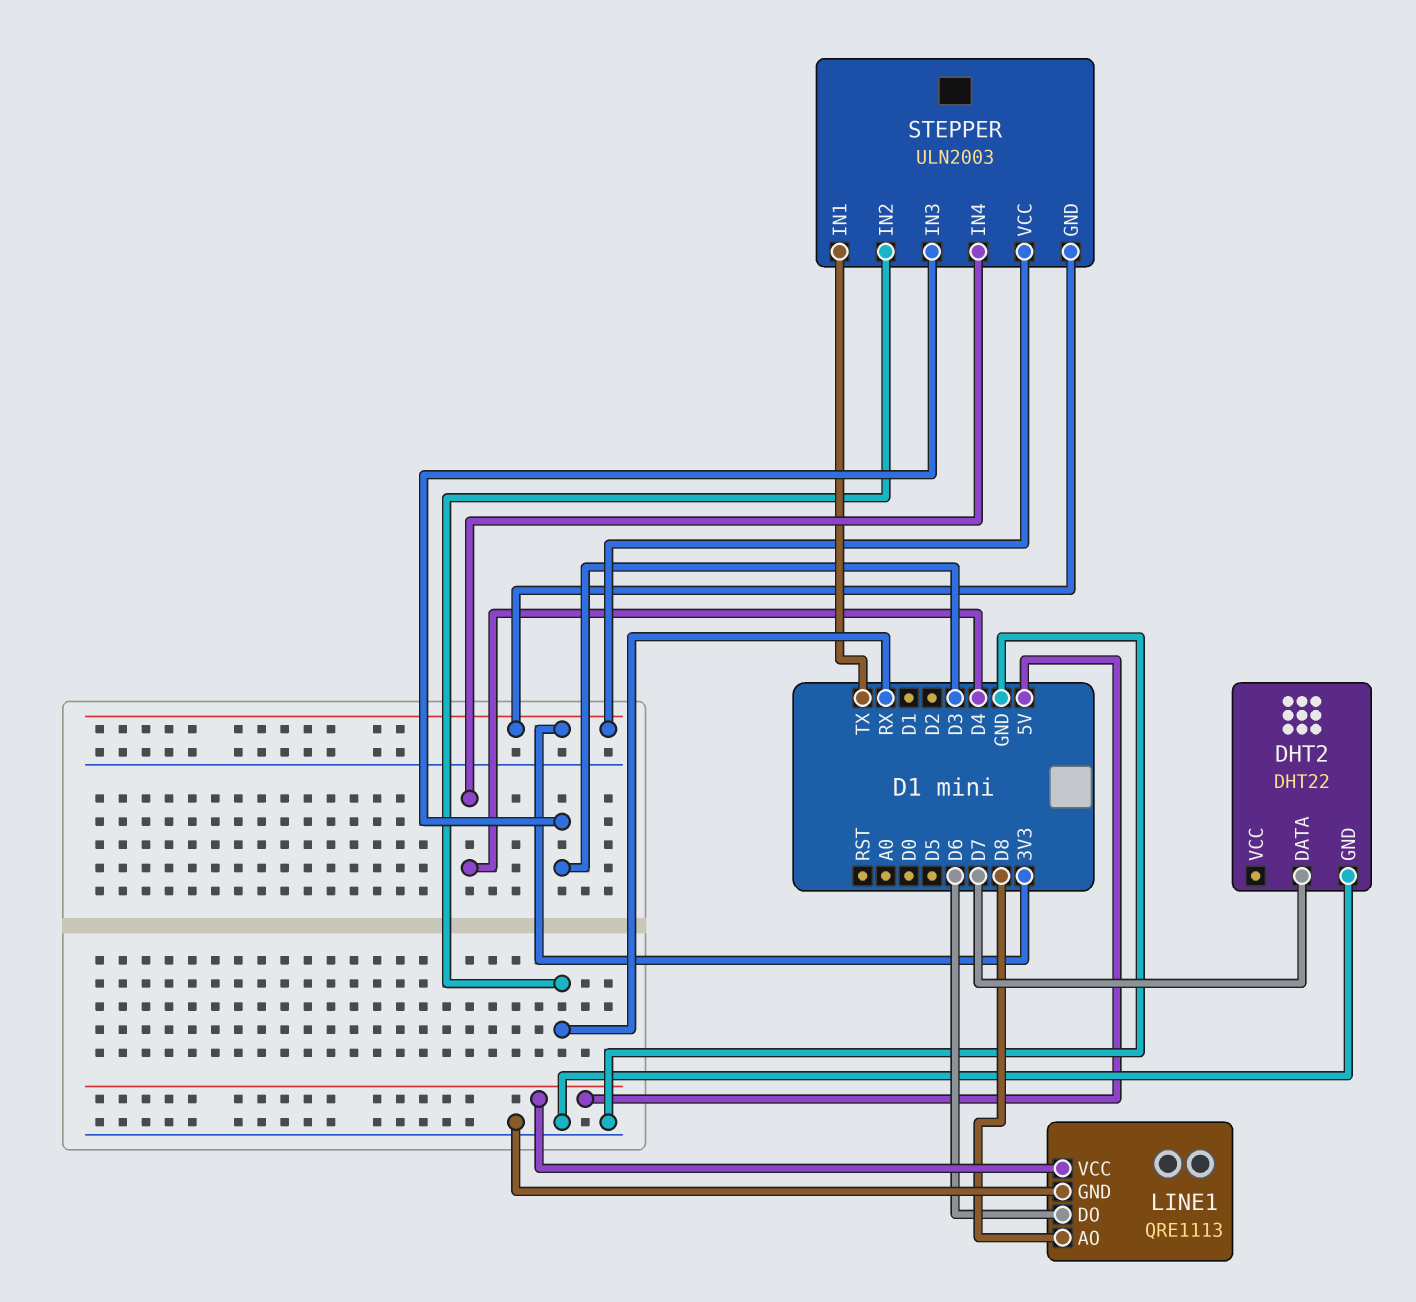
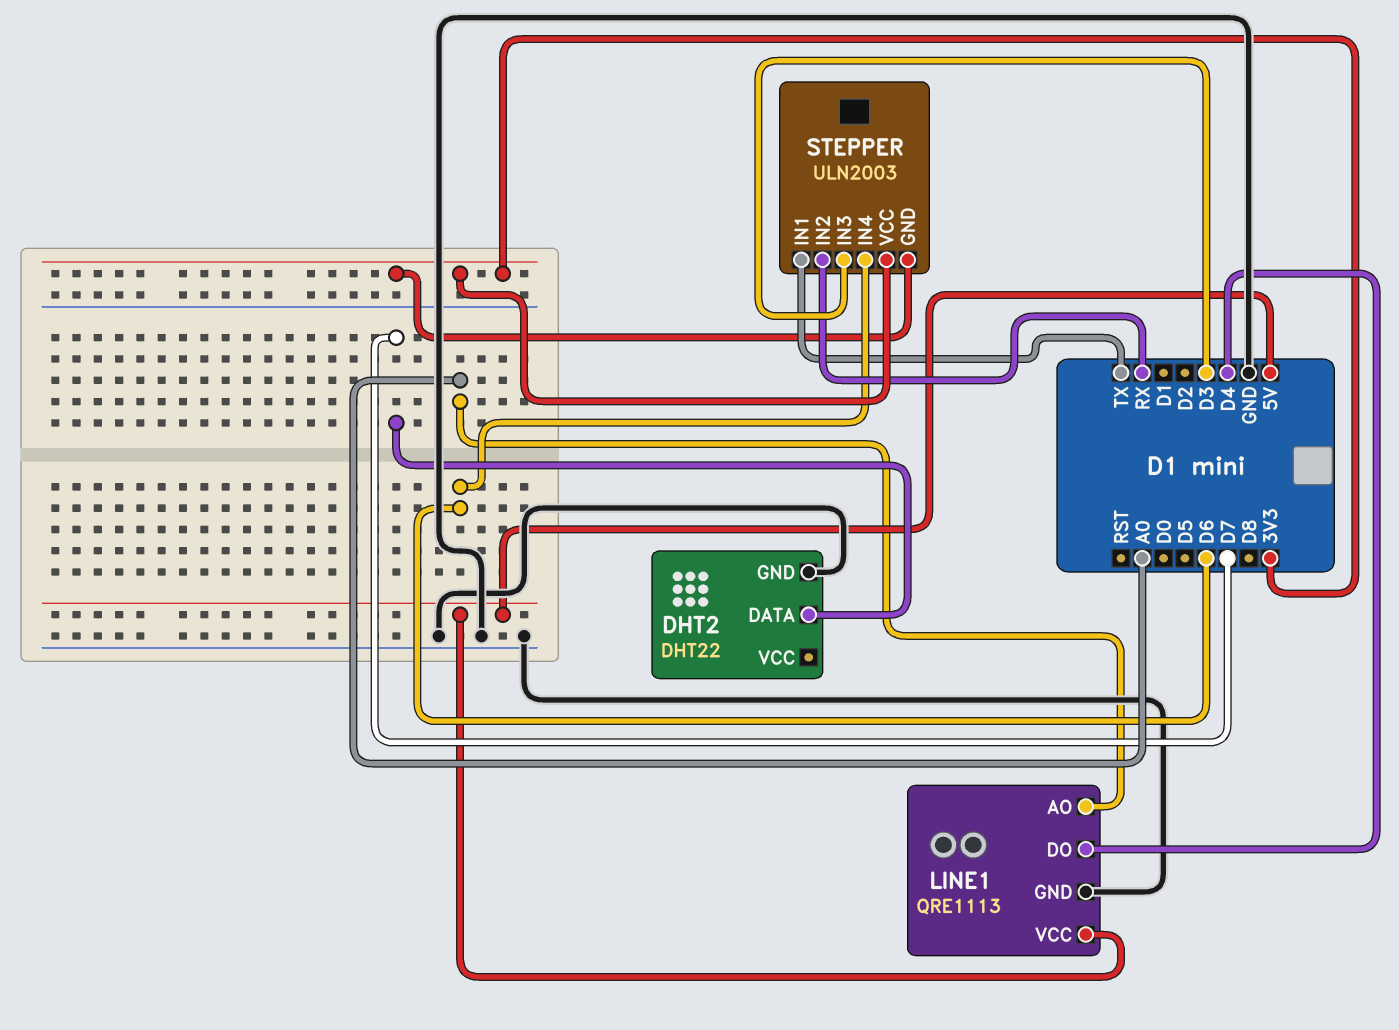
LINE1 pin AO: D8 -> A0
LINE1 pin DO: D6 -> D4
STEPPER pin IN4: D4 -> D6

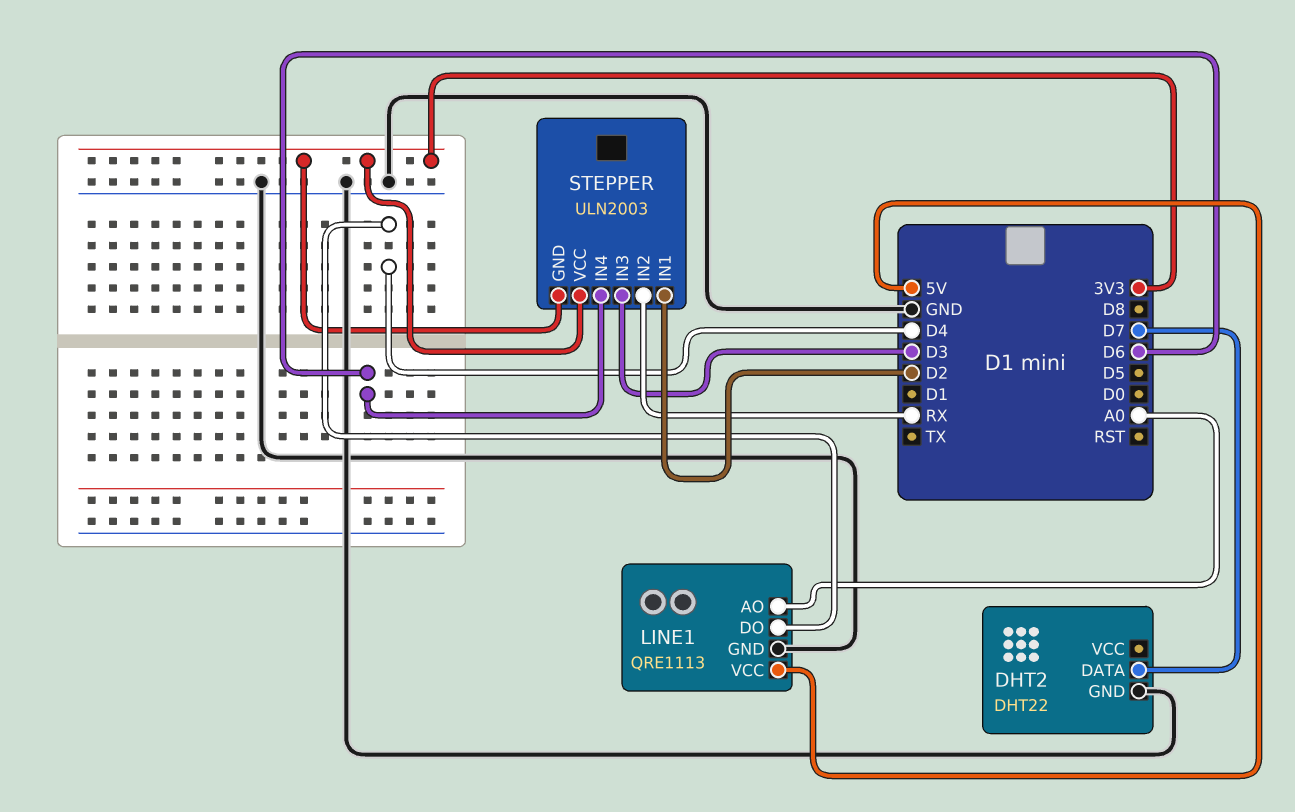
STEPPER pin IN1: TX -> D2

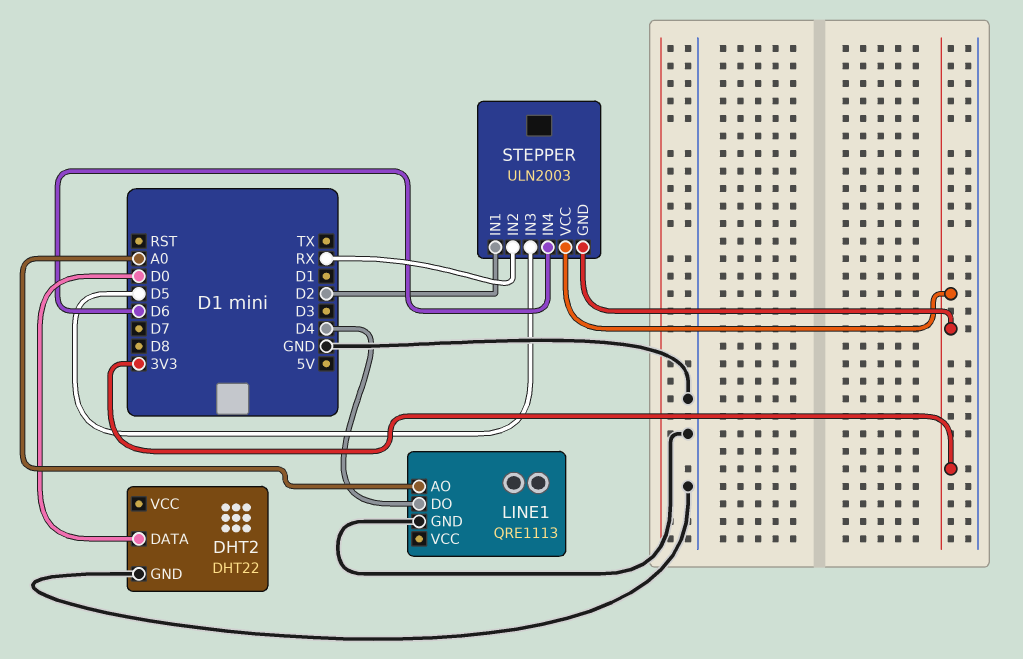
DHT2 pin DATA: D7 -> D0
LINE1 pin VCC: 5V -> none
STEPPER pin IN3: D3 -> D5

